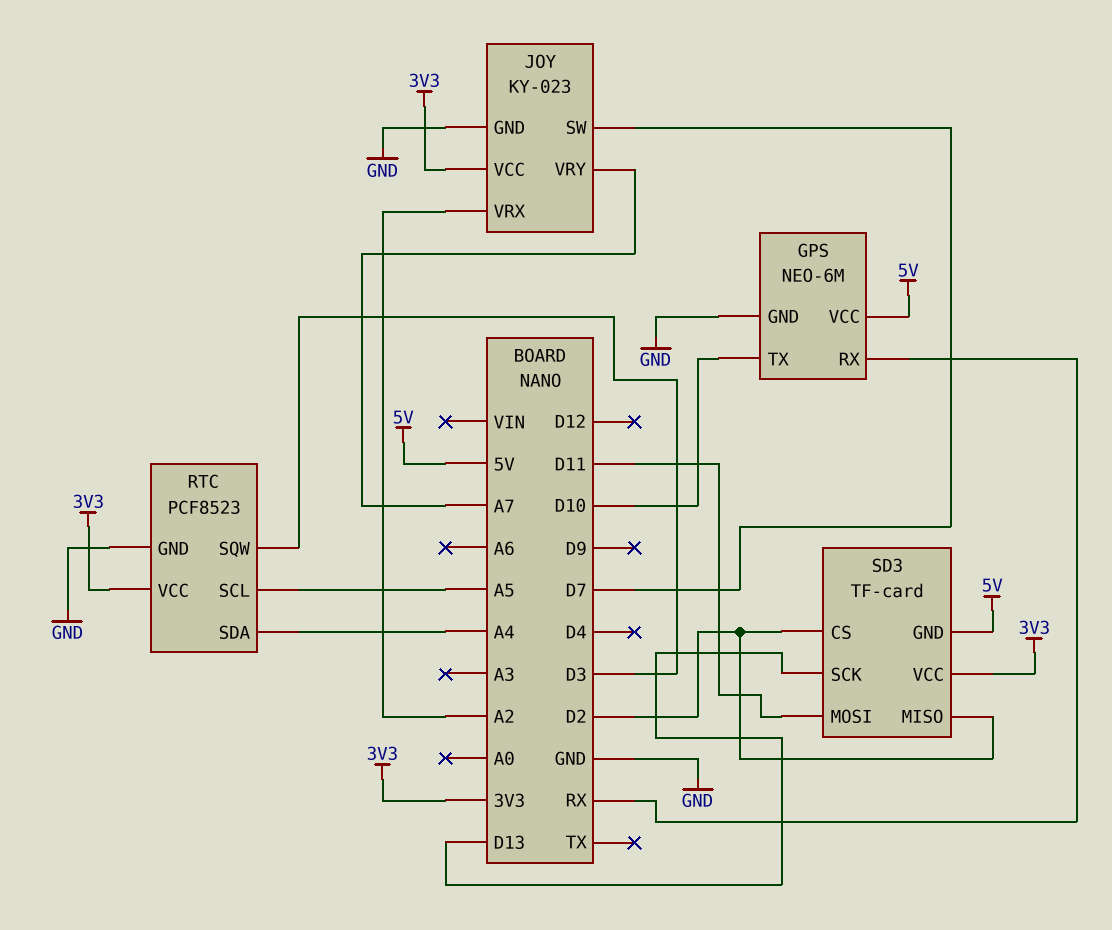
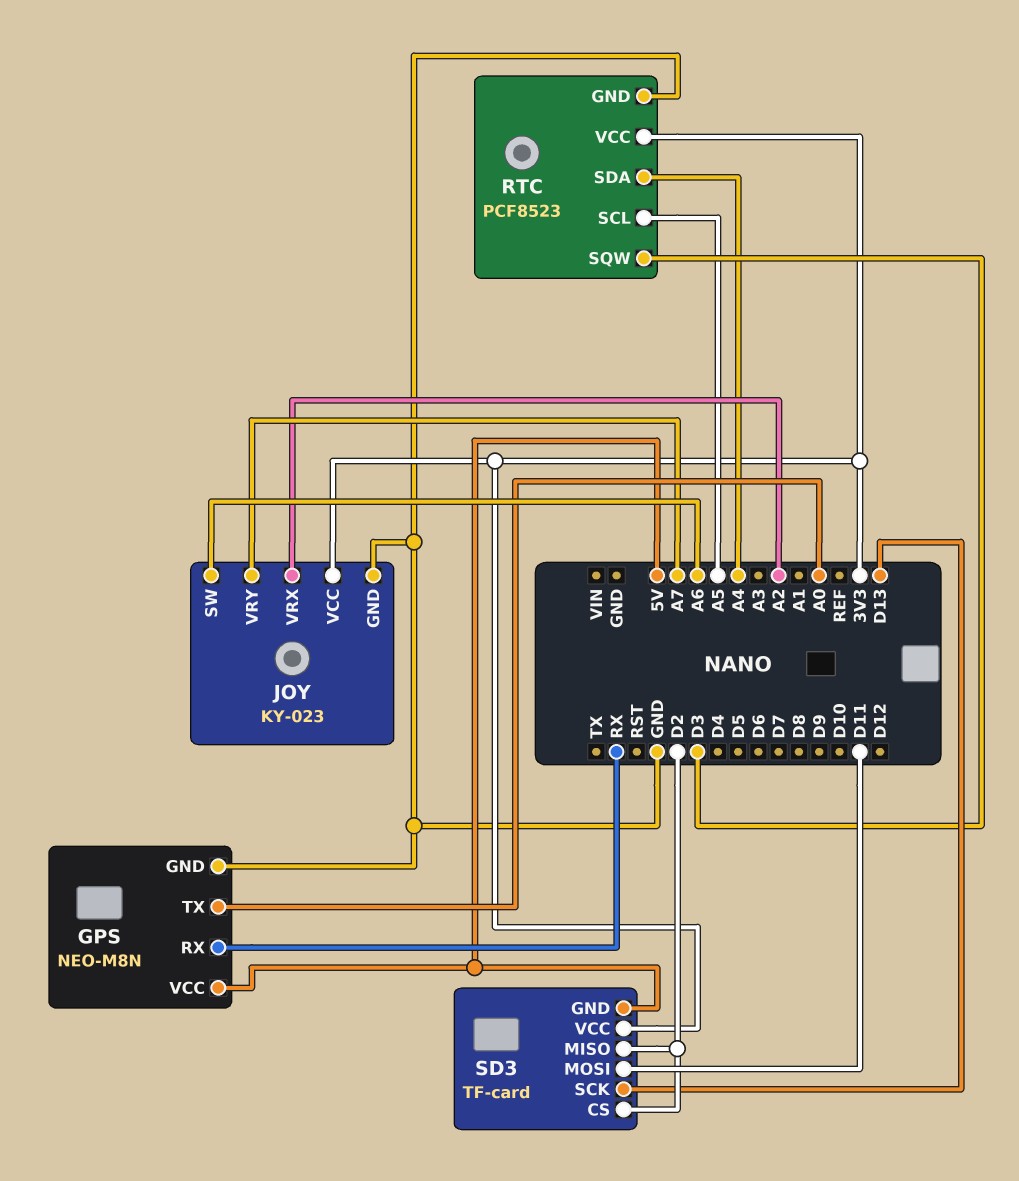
GPS: NEO-6M -> NEO-M8N
GPS pin TX: D10 -> A0
JOY pin SW: D7 -> A6

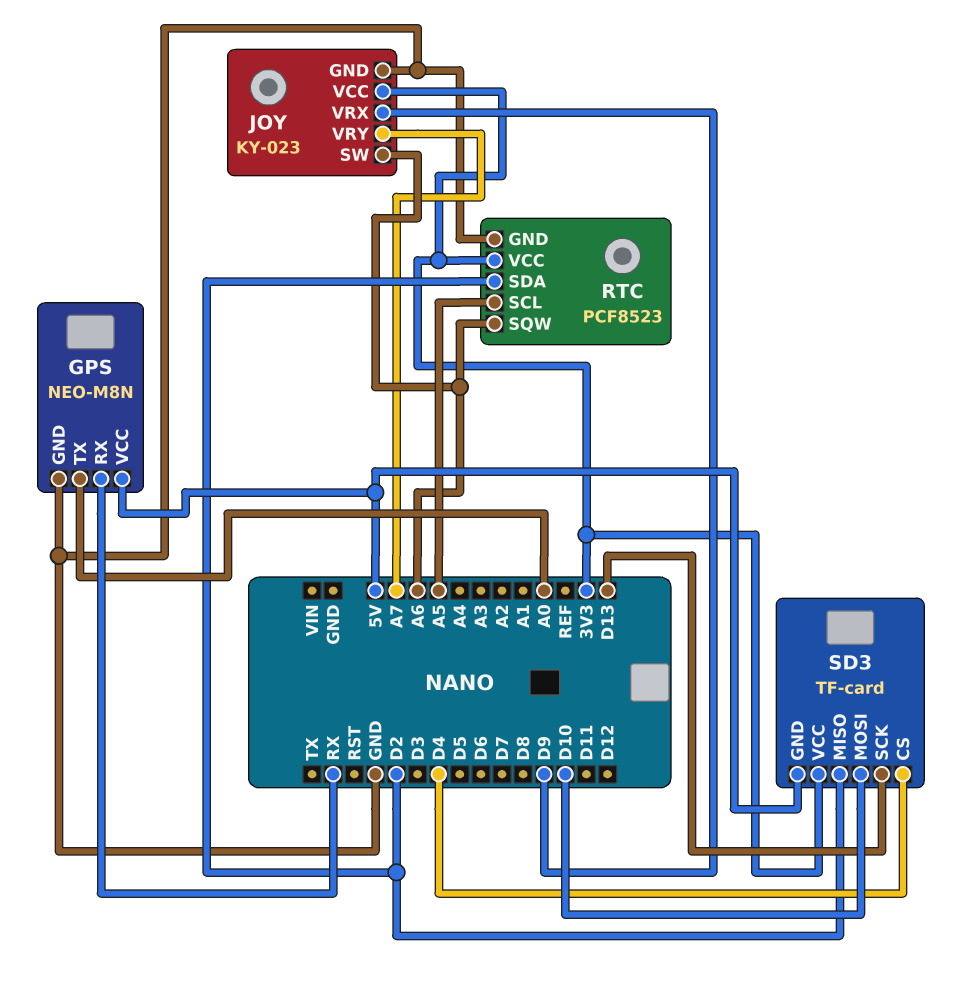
JOY pin VRX: A2 -> D9
RTC pin SDA: A4 -> D2
RTC pin SQW: D3 -> A6
SD3 pin CS: D2 -> D4
SD3 pin MOSI: D11 -> D10

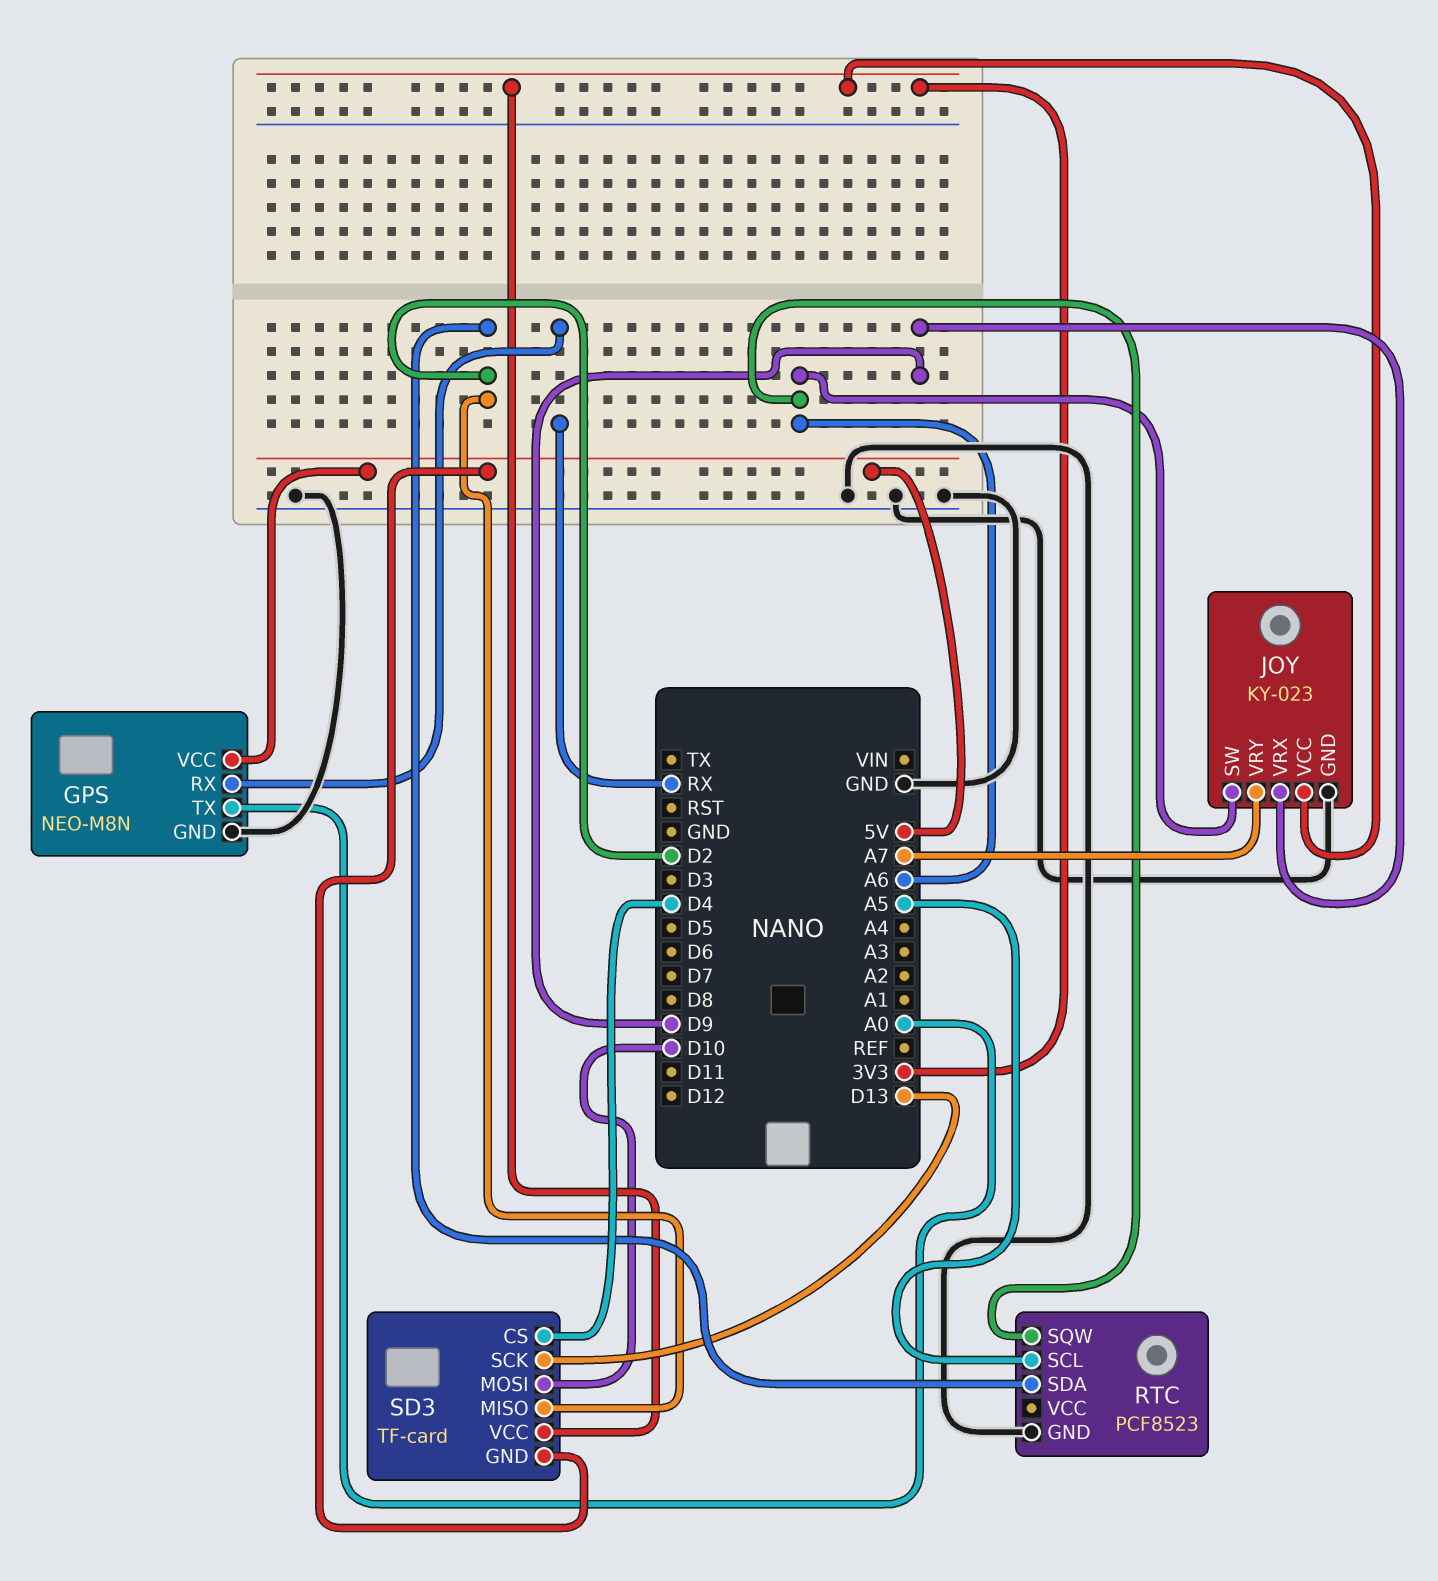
RTC pin VCC: 3V3 -> none

